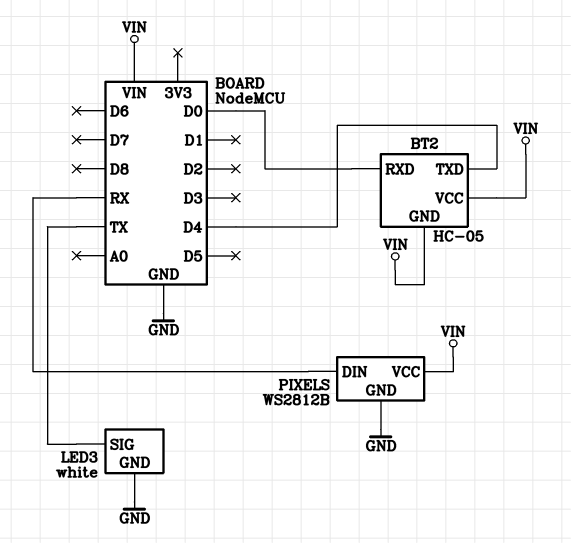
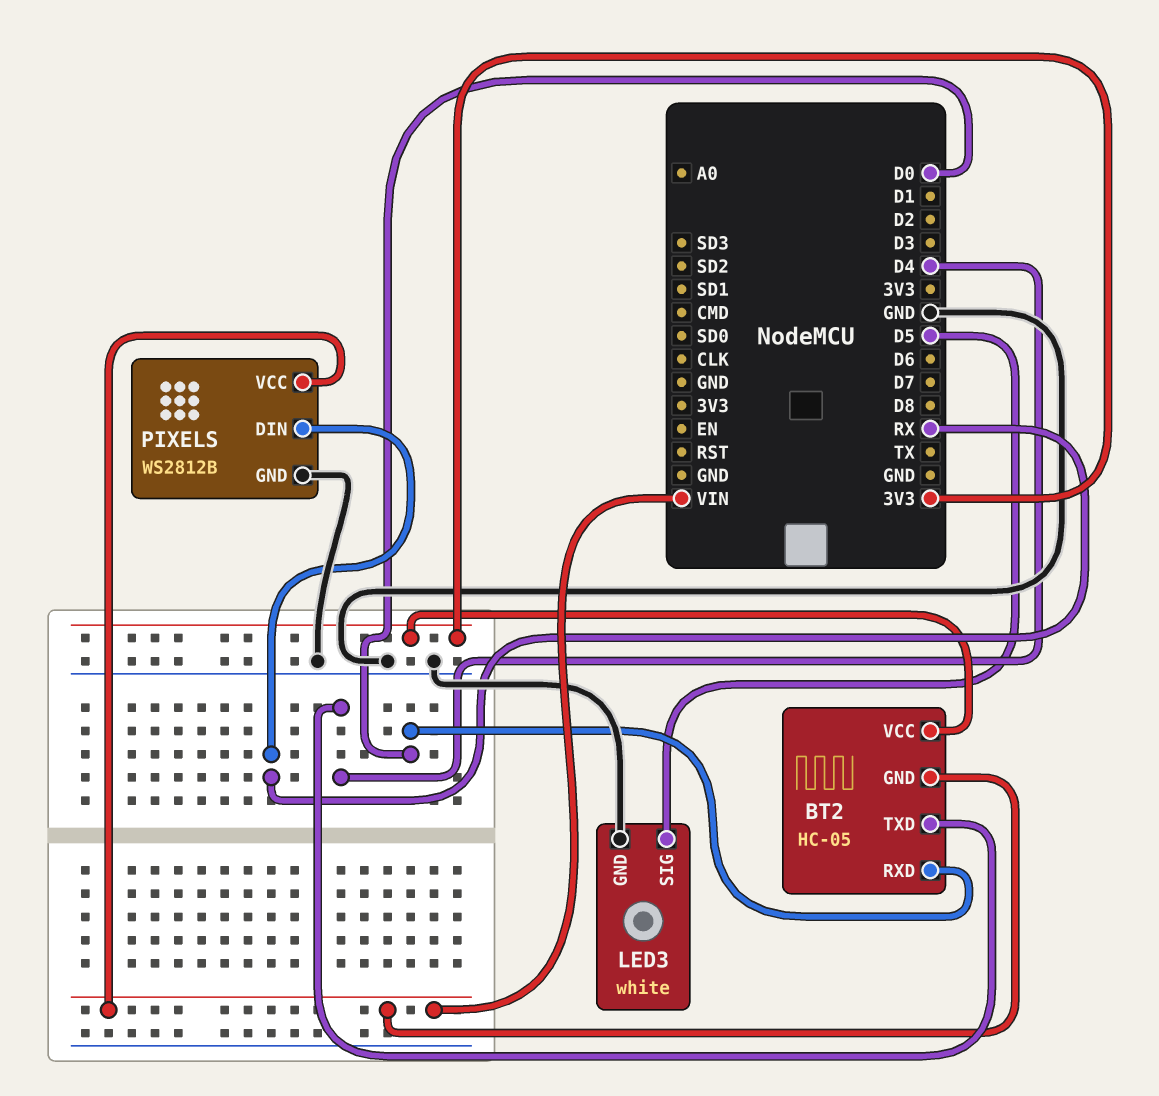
BT2 pin VCC: VIN -> 3V3
LED3 pin SIG: TX -> D5

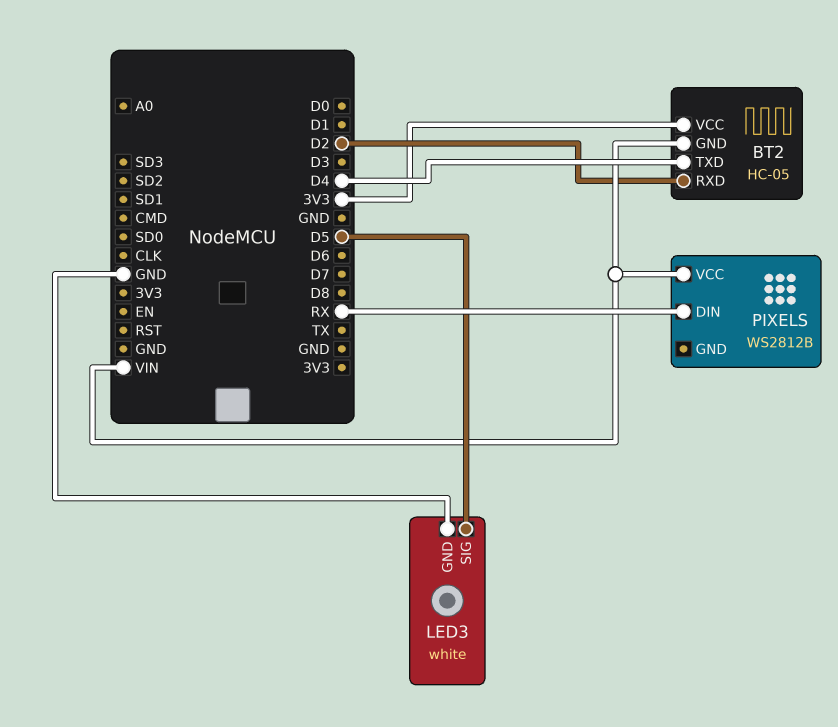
BT2 pin RXD: D0 -> D2
PIXELS pin GND: GND -> none

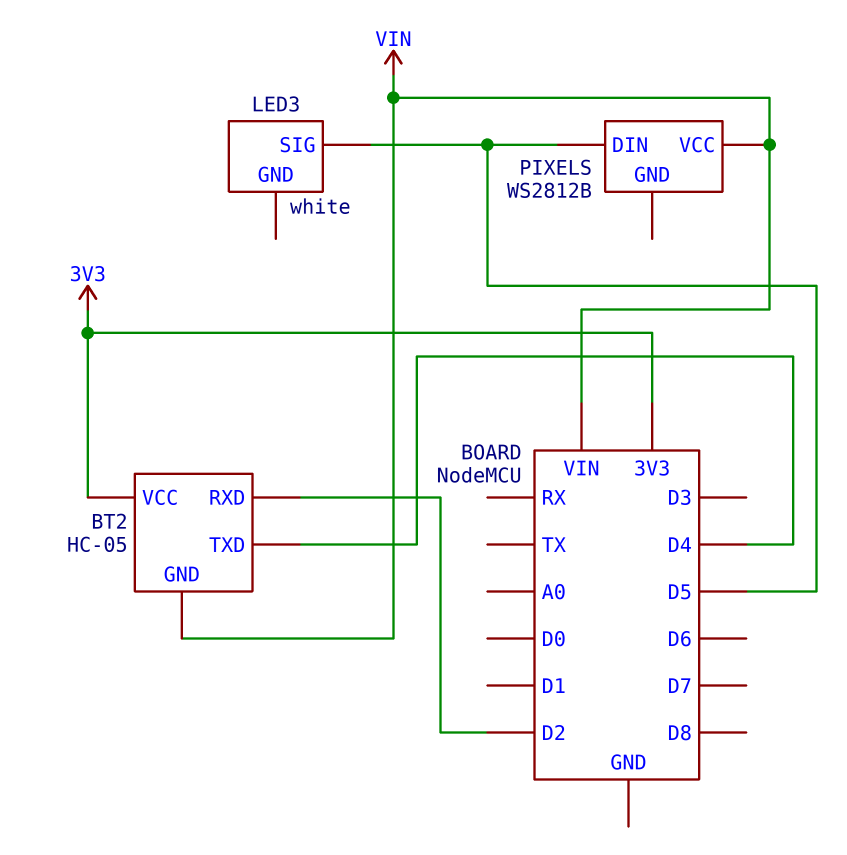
LED3 pin GND: GND -> none
PIXELS pin DIN: RX -> D5

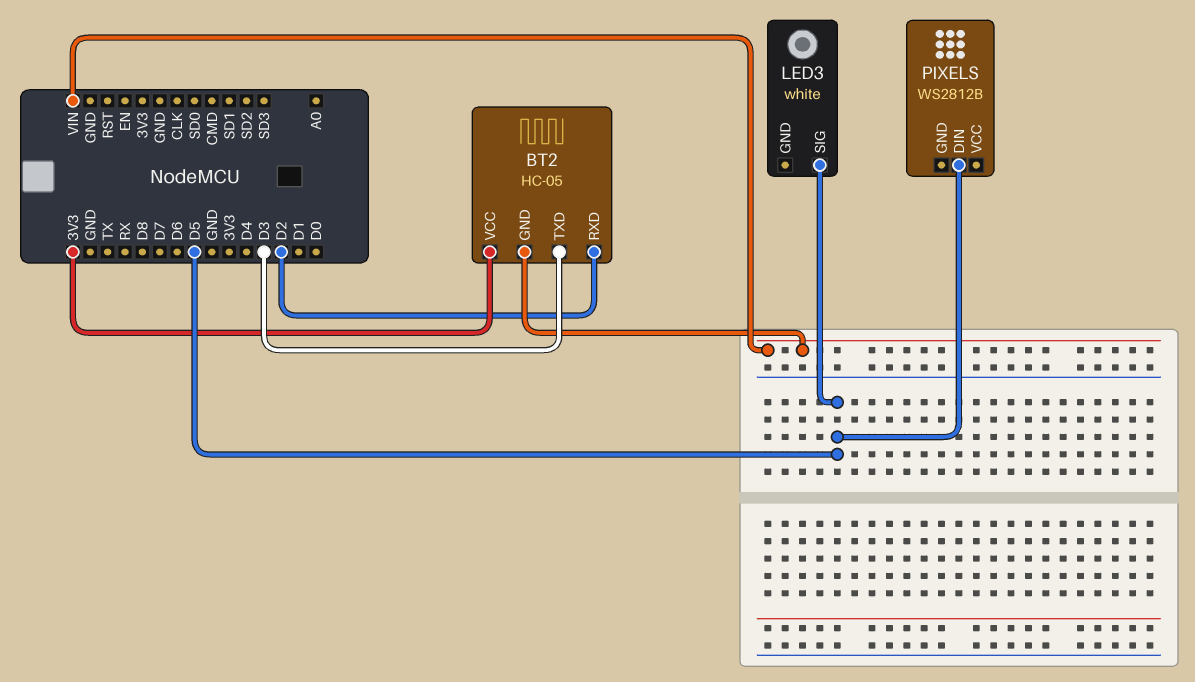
BT2 pin TXD: D4 -> D3
PIXELS pin VCC: VIN -> none

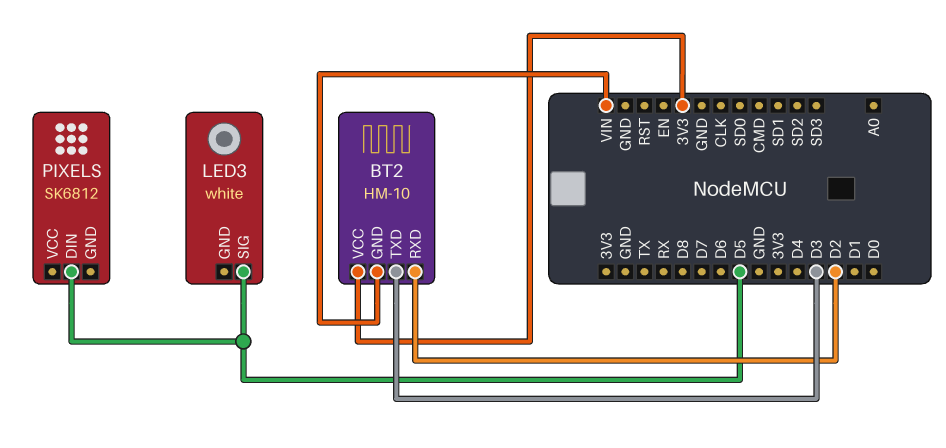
BT2: HC-05 -> HM-10
PIXELS: WS2812B -> SK6812

